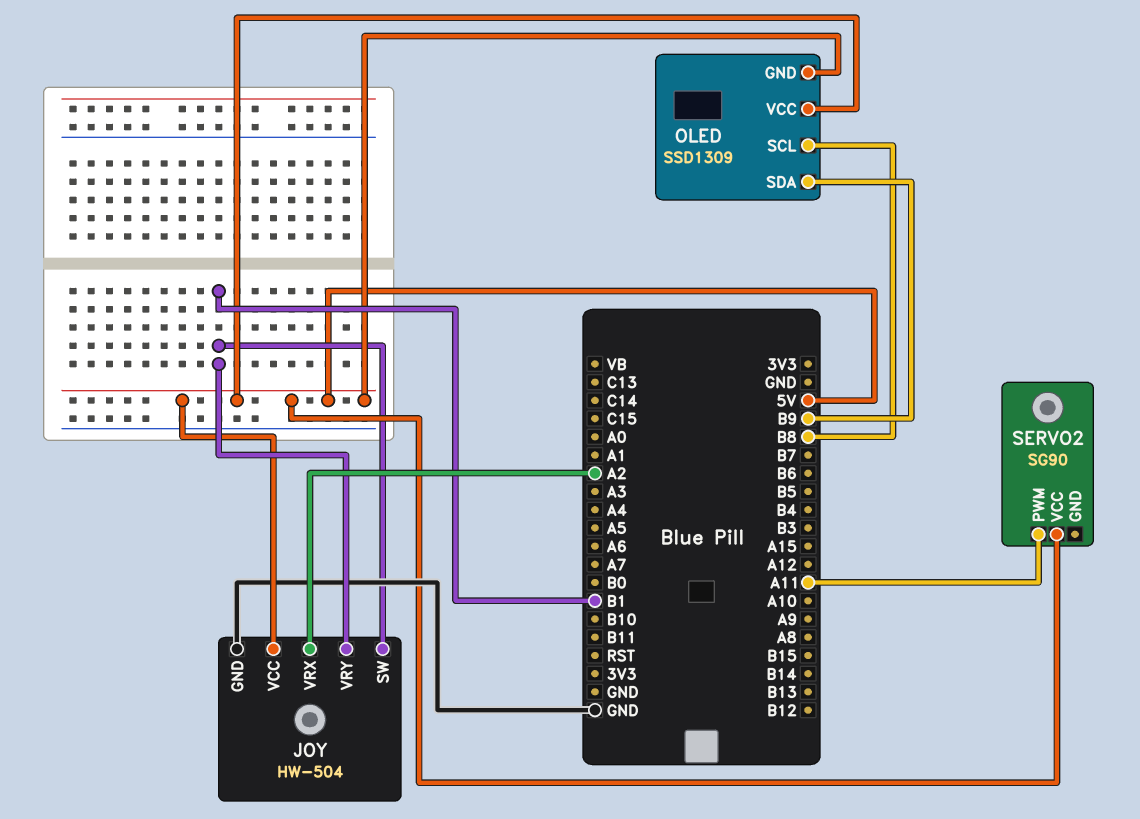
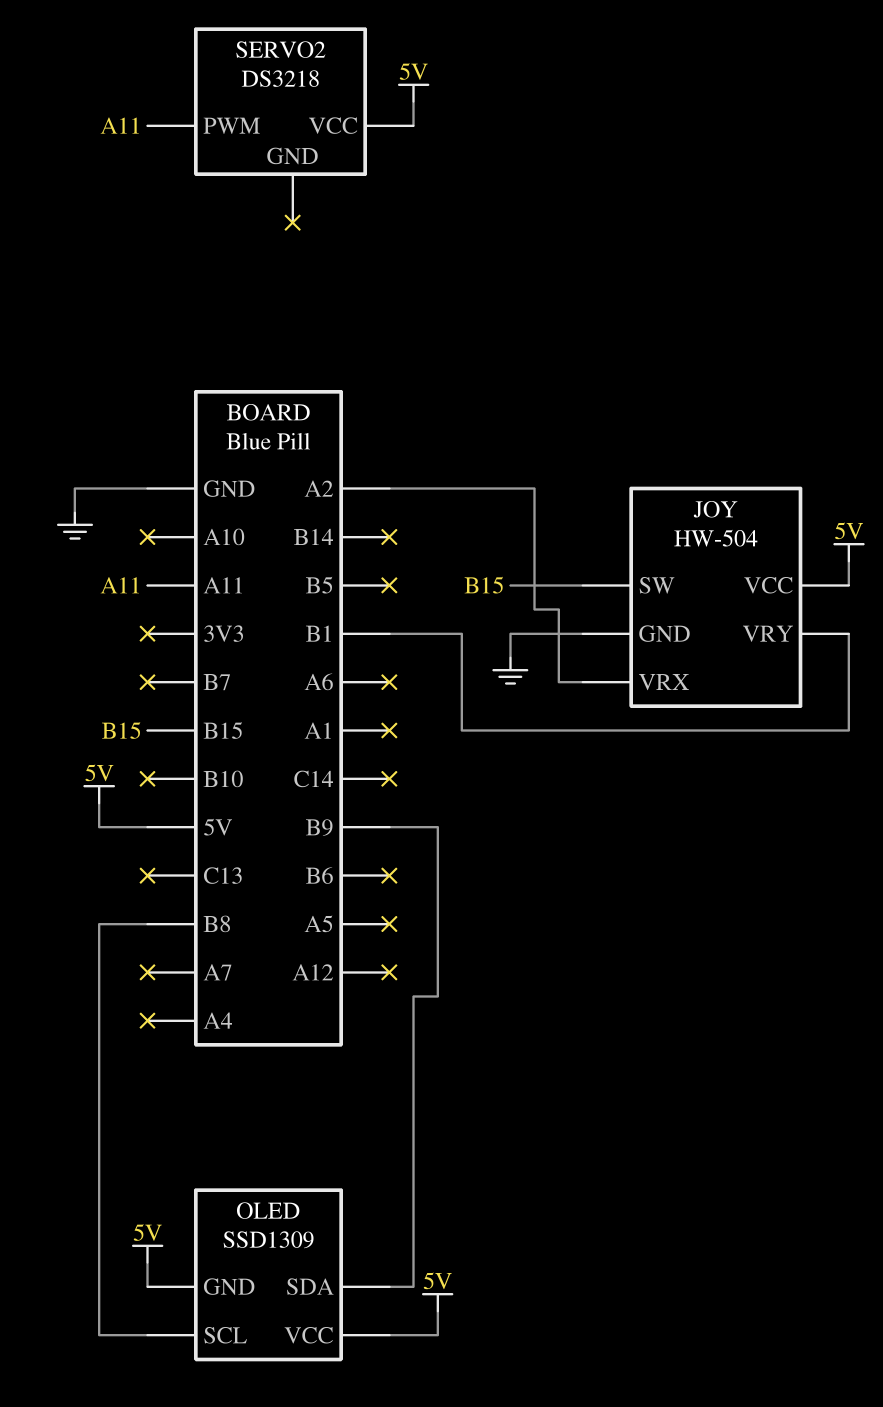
JOY pin SW: B1 -> B15
SERVO2: SG90 -> DS3218

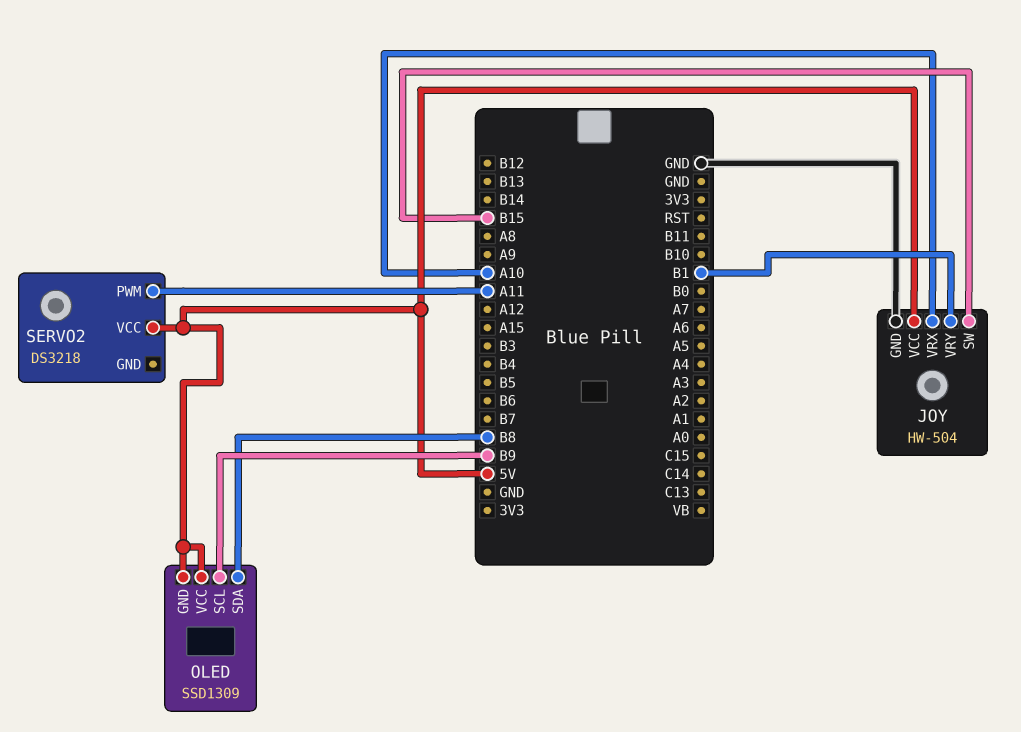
JOY pin VRX: A2 -> A10
OLED pin SCL: B8 -> B9
OLED pin SDA: B9 -> B8

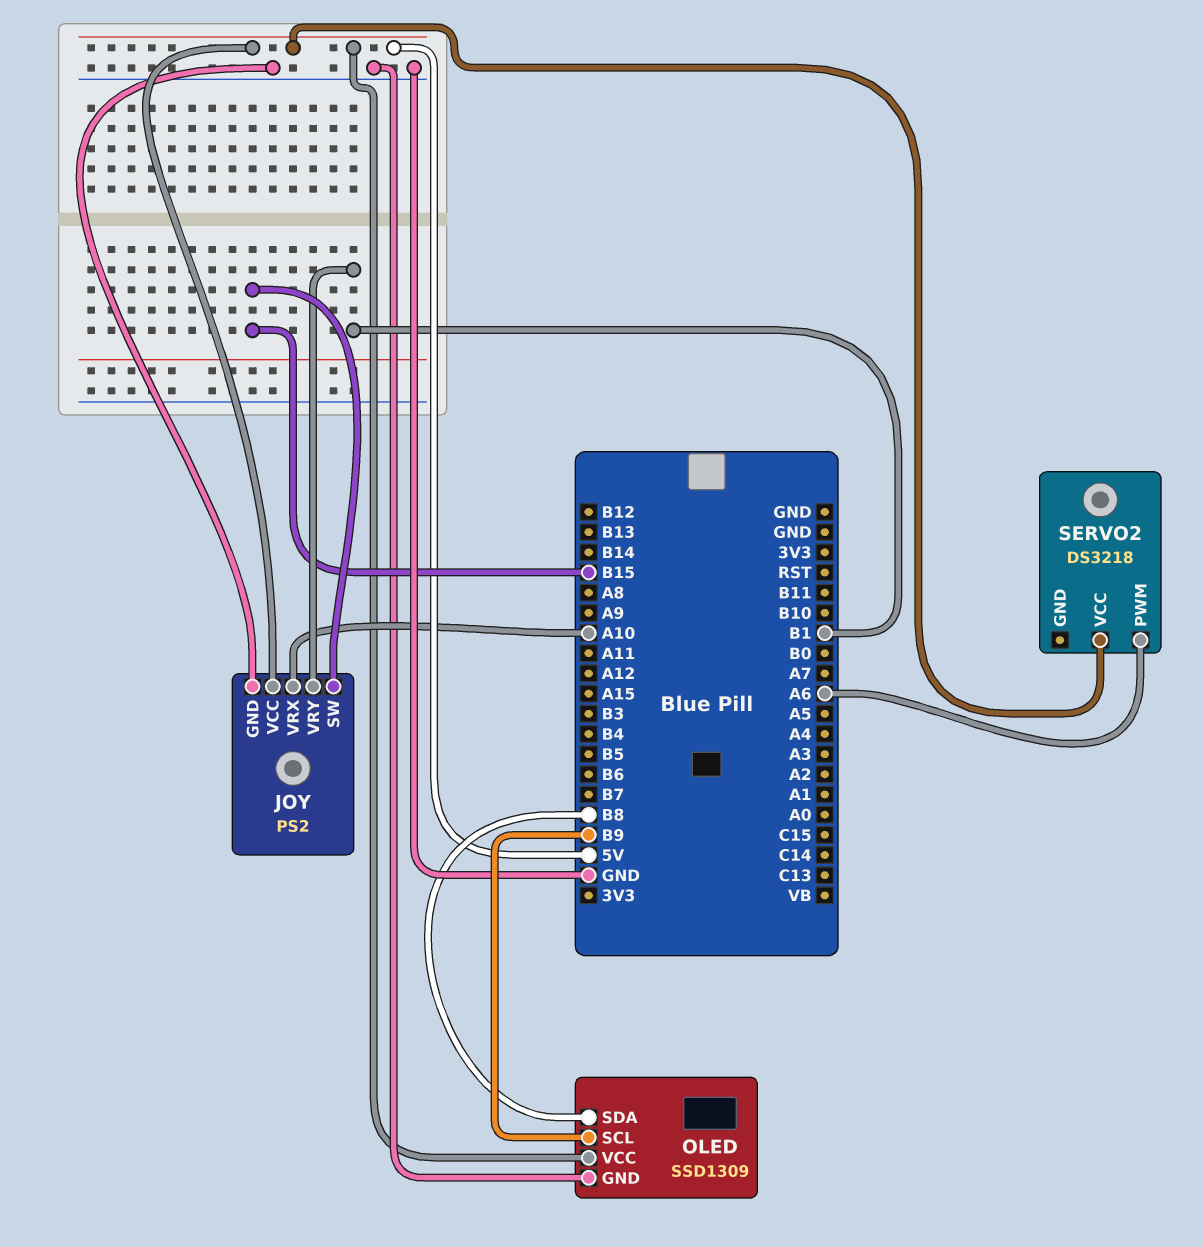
JOY: HW-504 -> PS2
OLED pin GND: 5V -> GND
SERVO2 pin PWM: A11 -> A6

